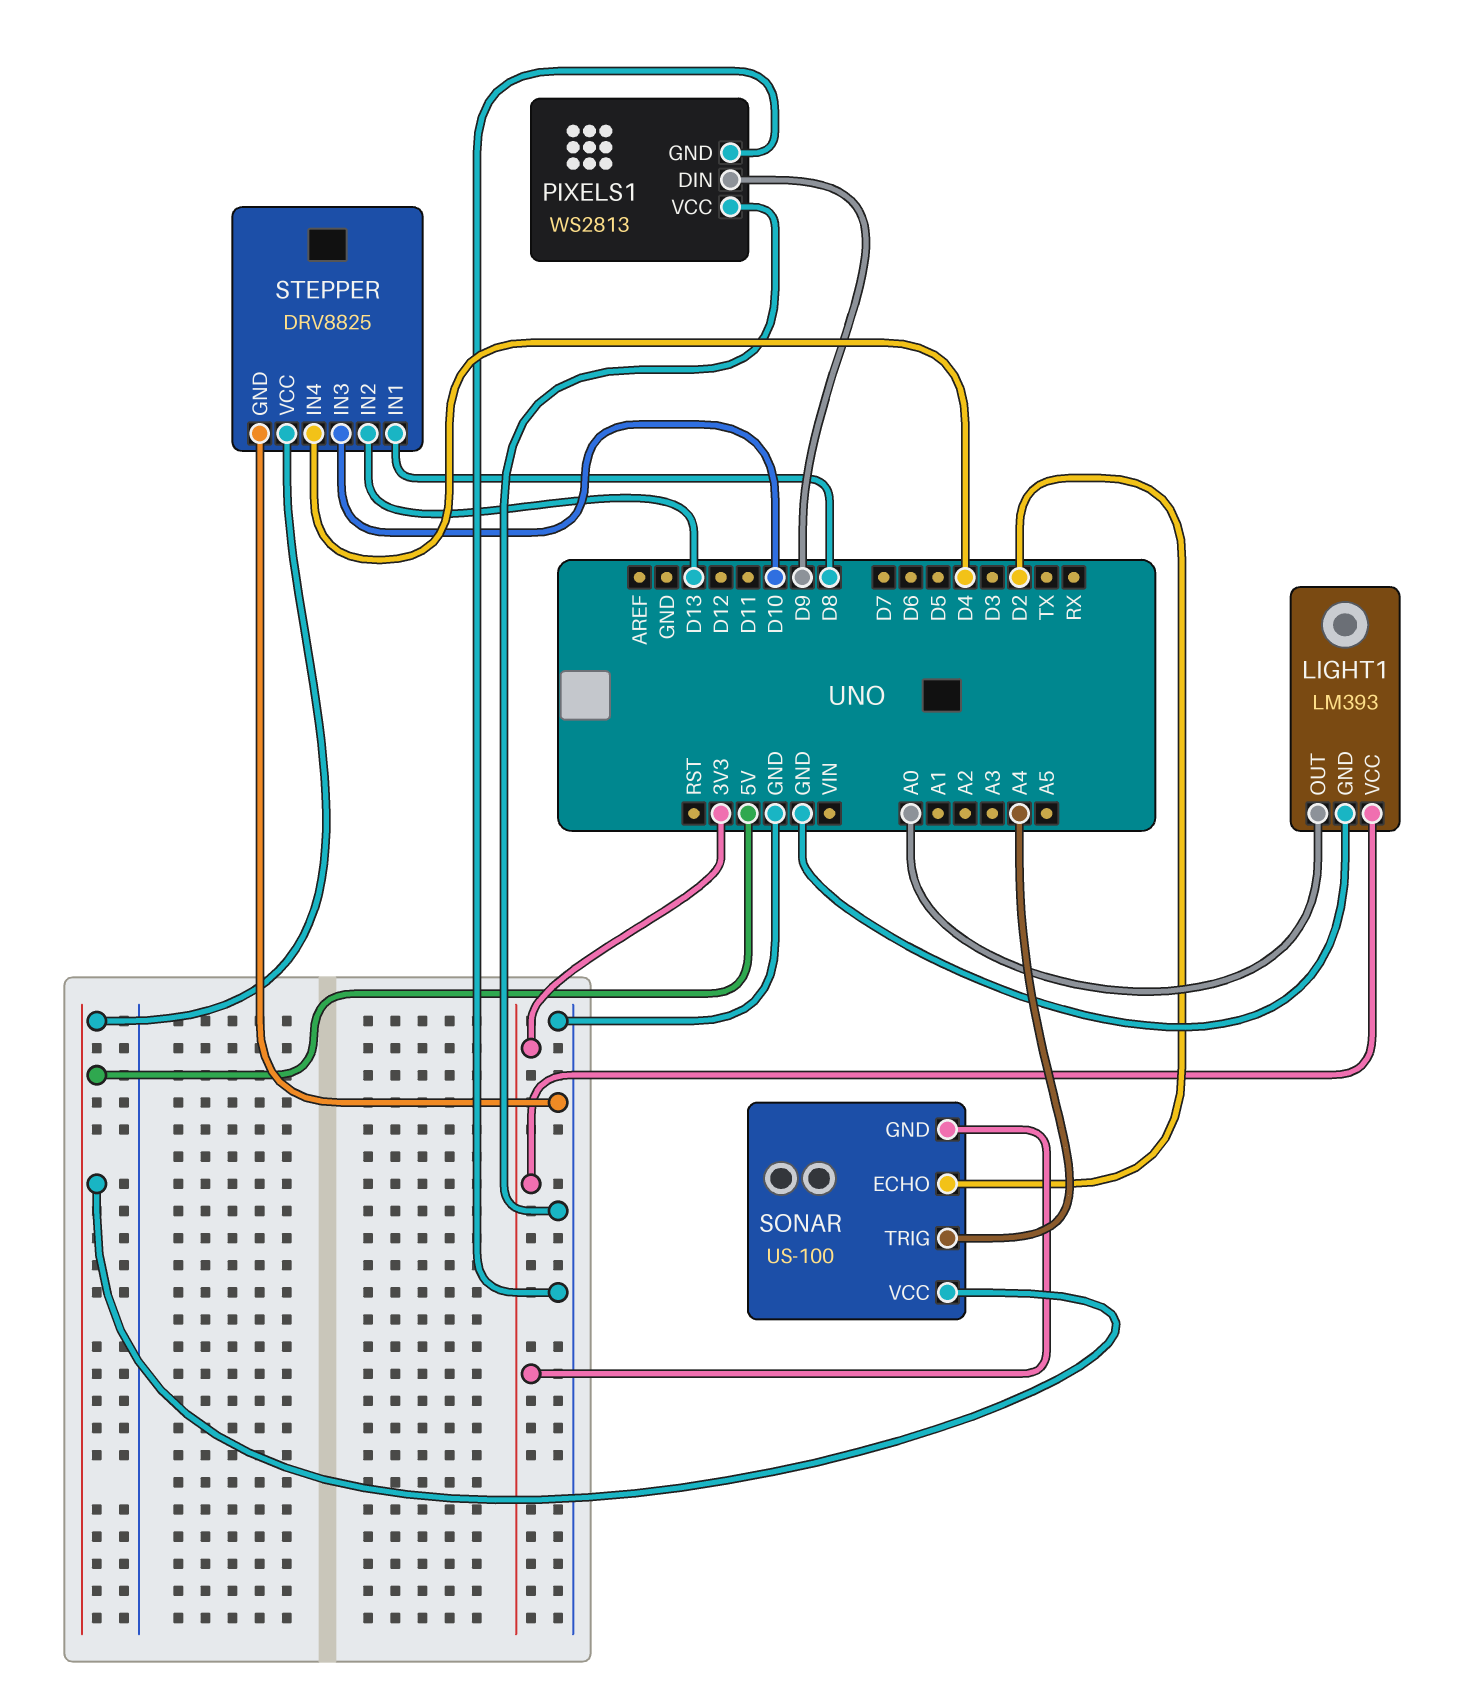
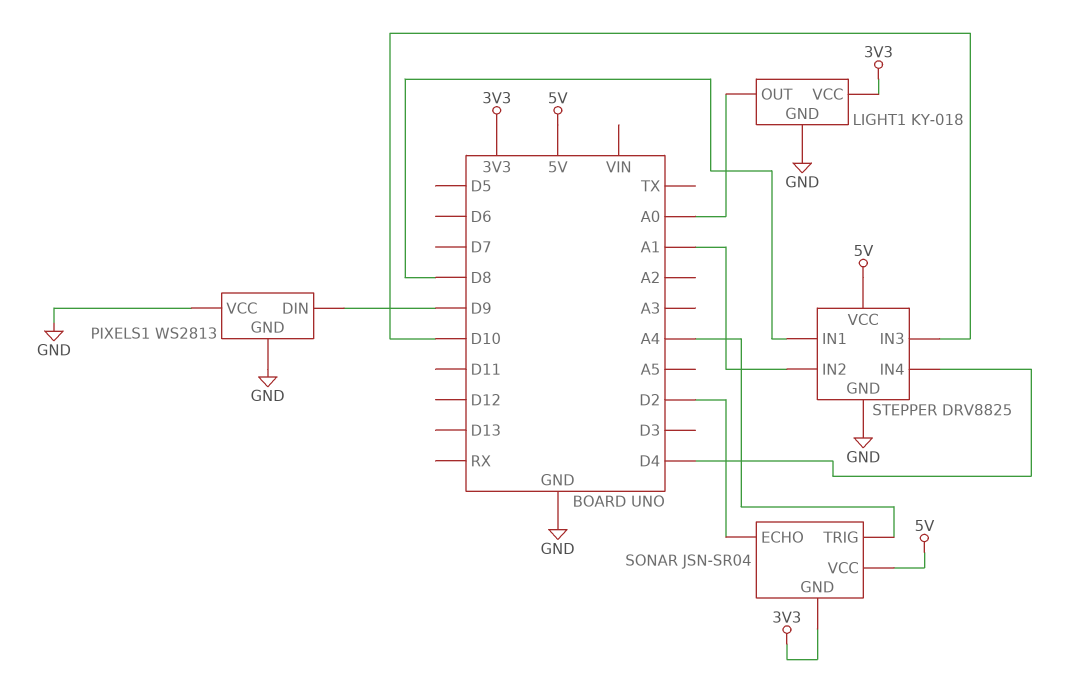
LIGHT1: LM393 -> KY-018
SONAR: US-100 -> JSN-SR04
STEPPER pin IN2: D13 -> A1

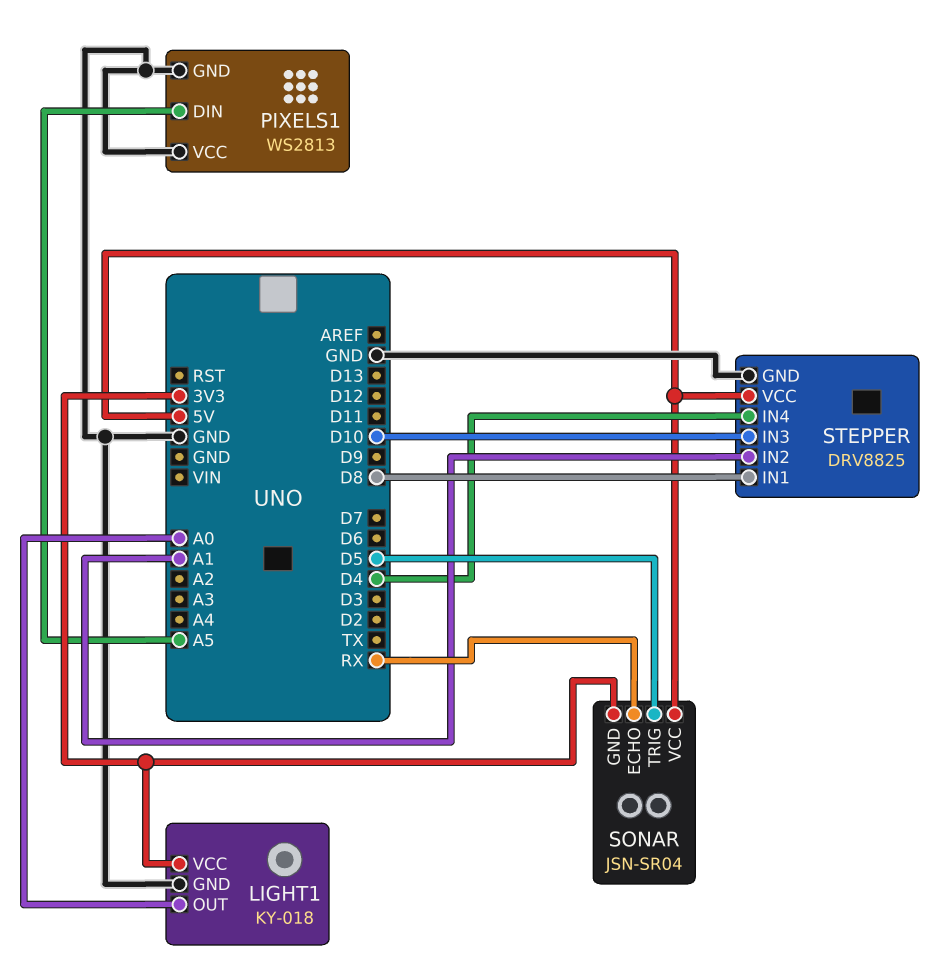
PIXELS1 pin DIN: D9 -> A5
SONAR pin ECHO: D2 -> RX
SONAR pin TRIG: A4 -> D5

